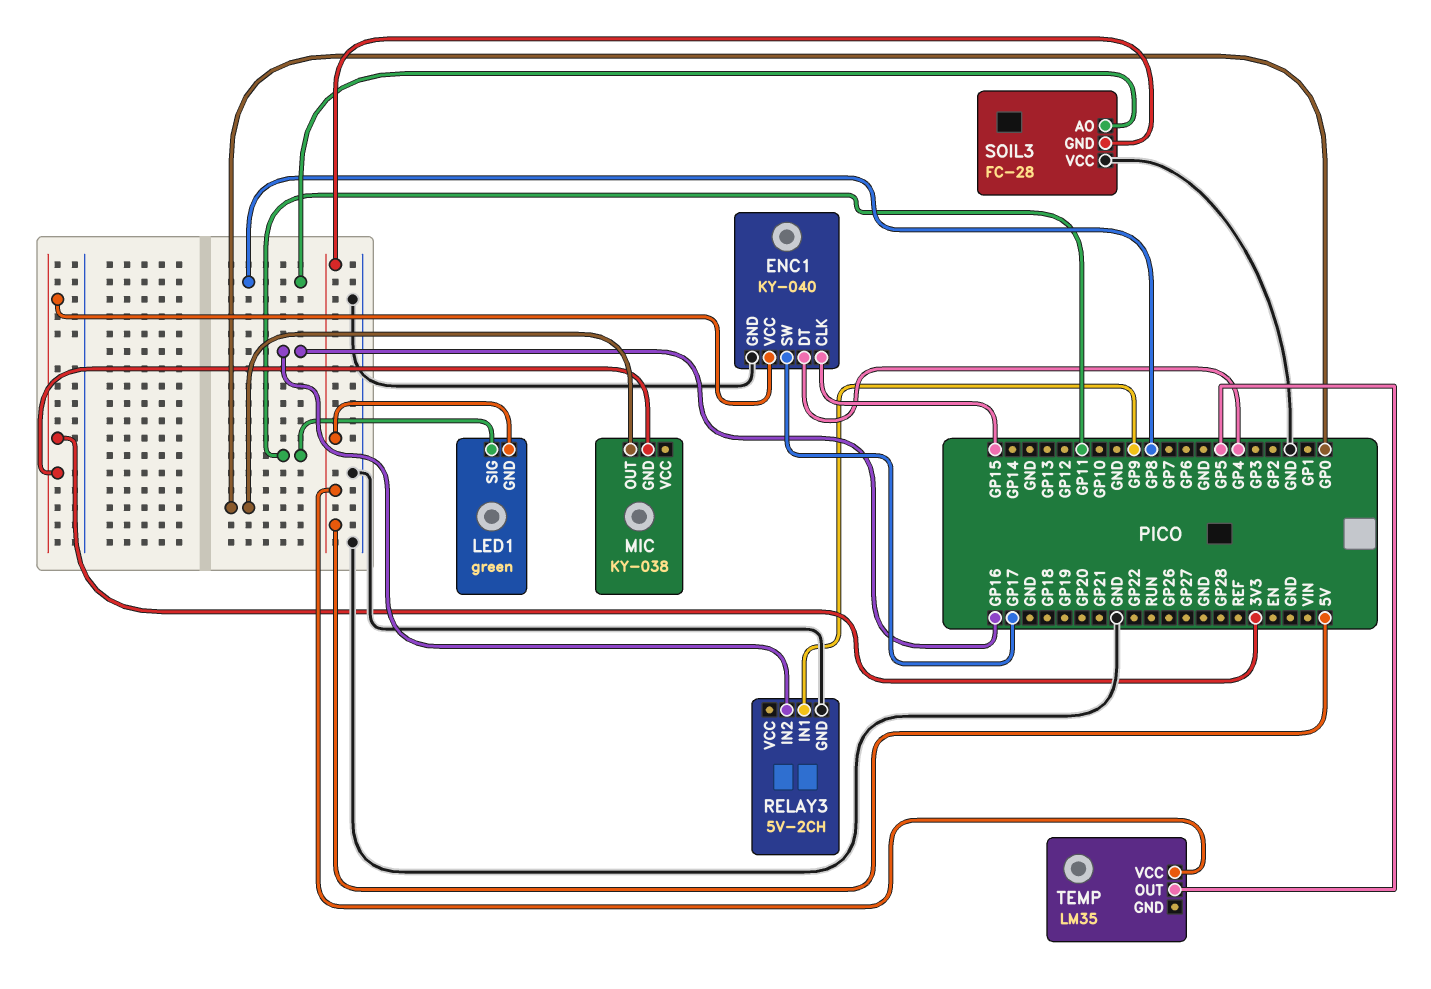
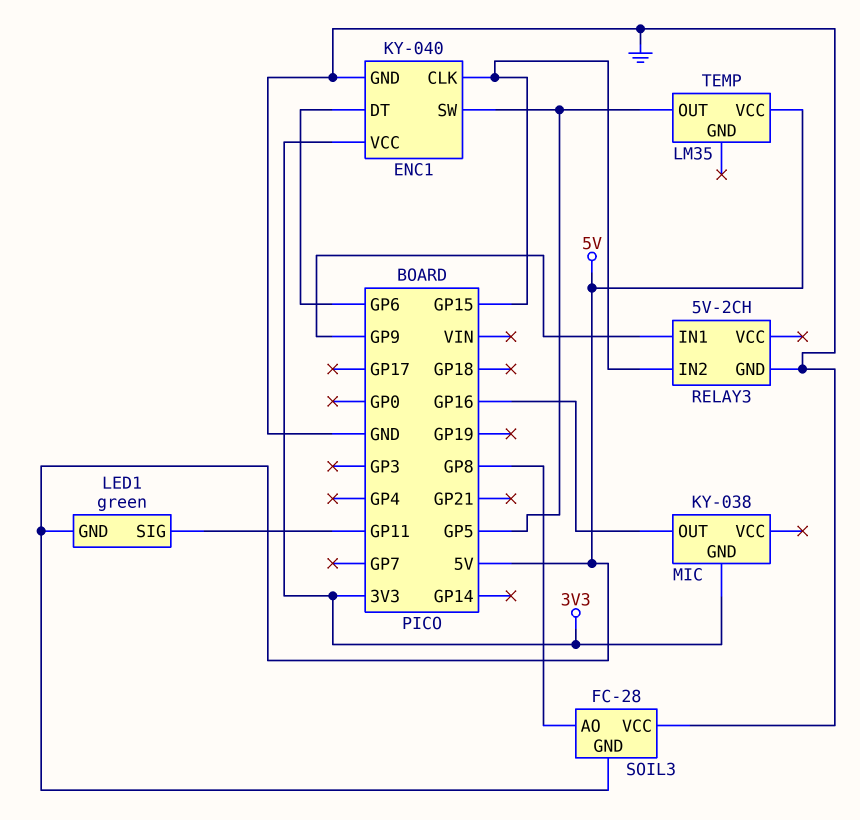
ENC1 pin DT: GP4 -> GP6
ENC1 pin SW: GP17 -> GP5
MIC pin OUT: GP0 -> GP16
RELAY3 pin IN2: GP16 -> GP15

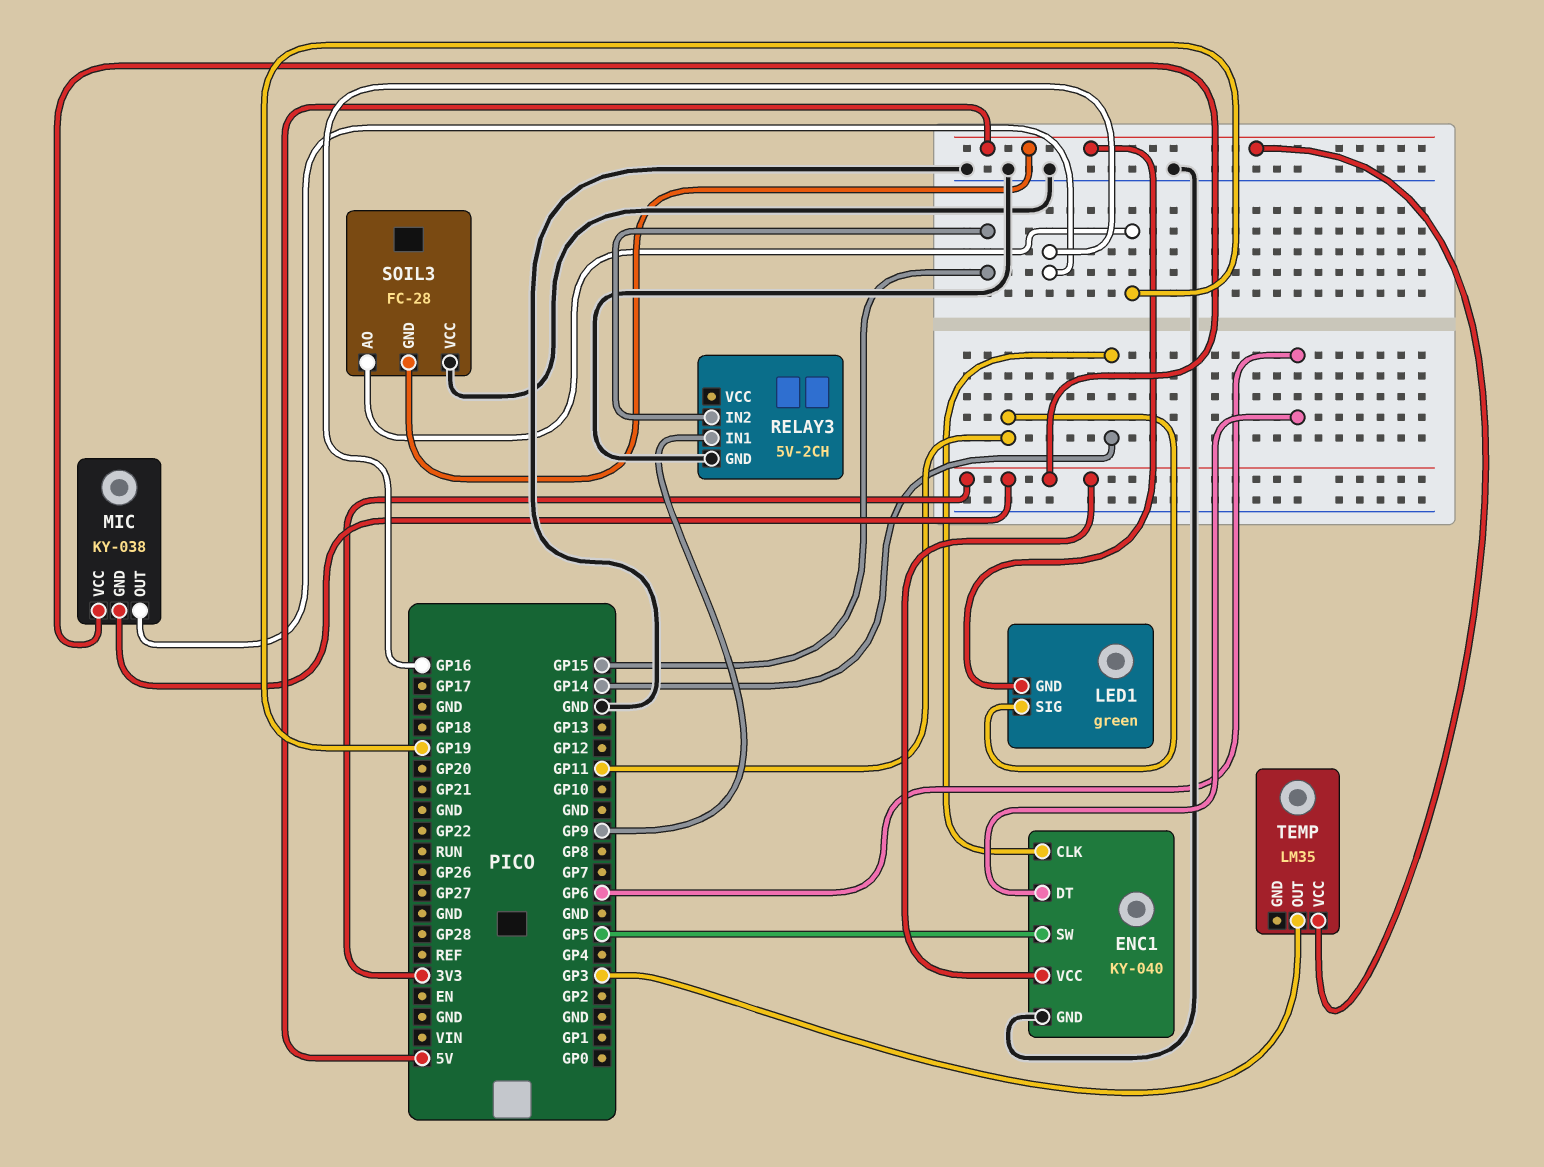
ENC1 pin CLK: GP15 -> GP14
MIC pin VCC: none -> 3V3
SOIL3 pin AO: GP8 -> GP19
TEMP pin OUT: GP5 -> GP3

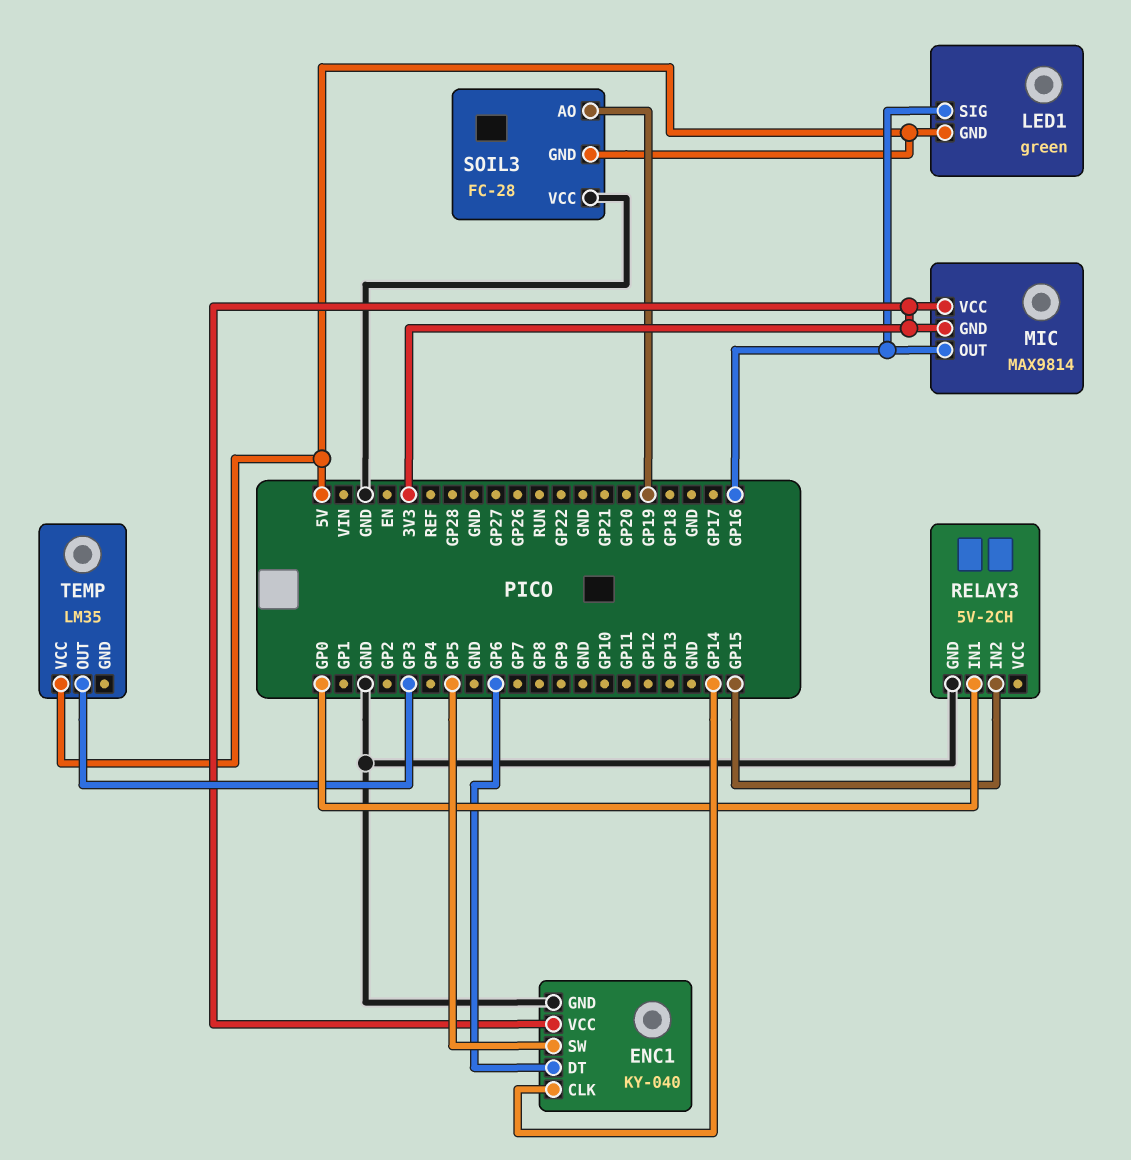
LED1 pin SIG: GP11 -> GP16
MIC: KY-038 -> MAX9814
RELAY3 pin IN1: GP9 -> GP0

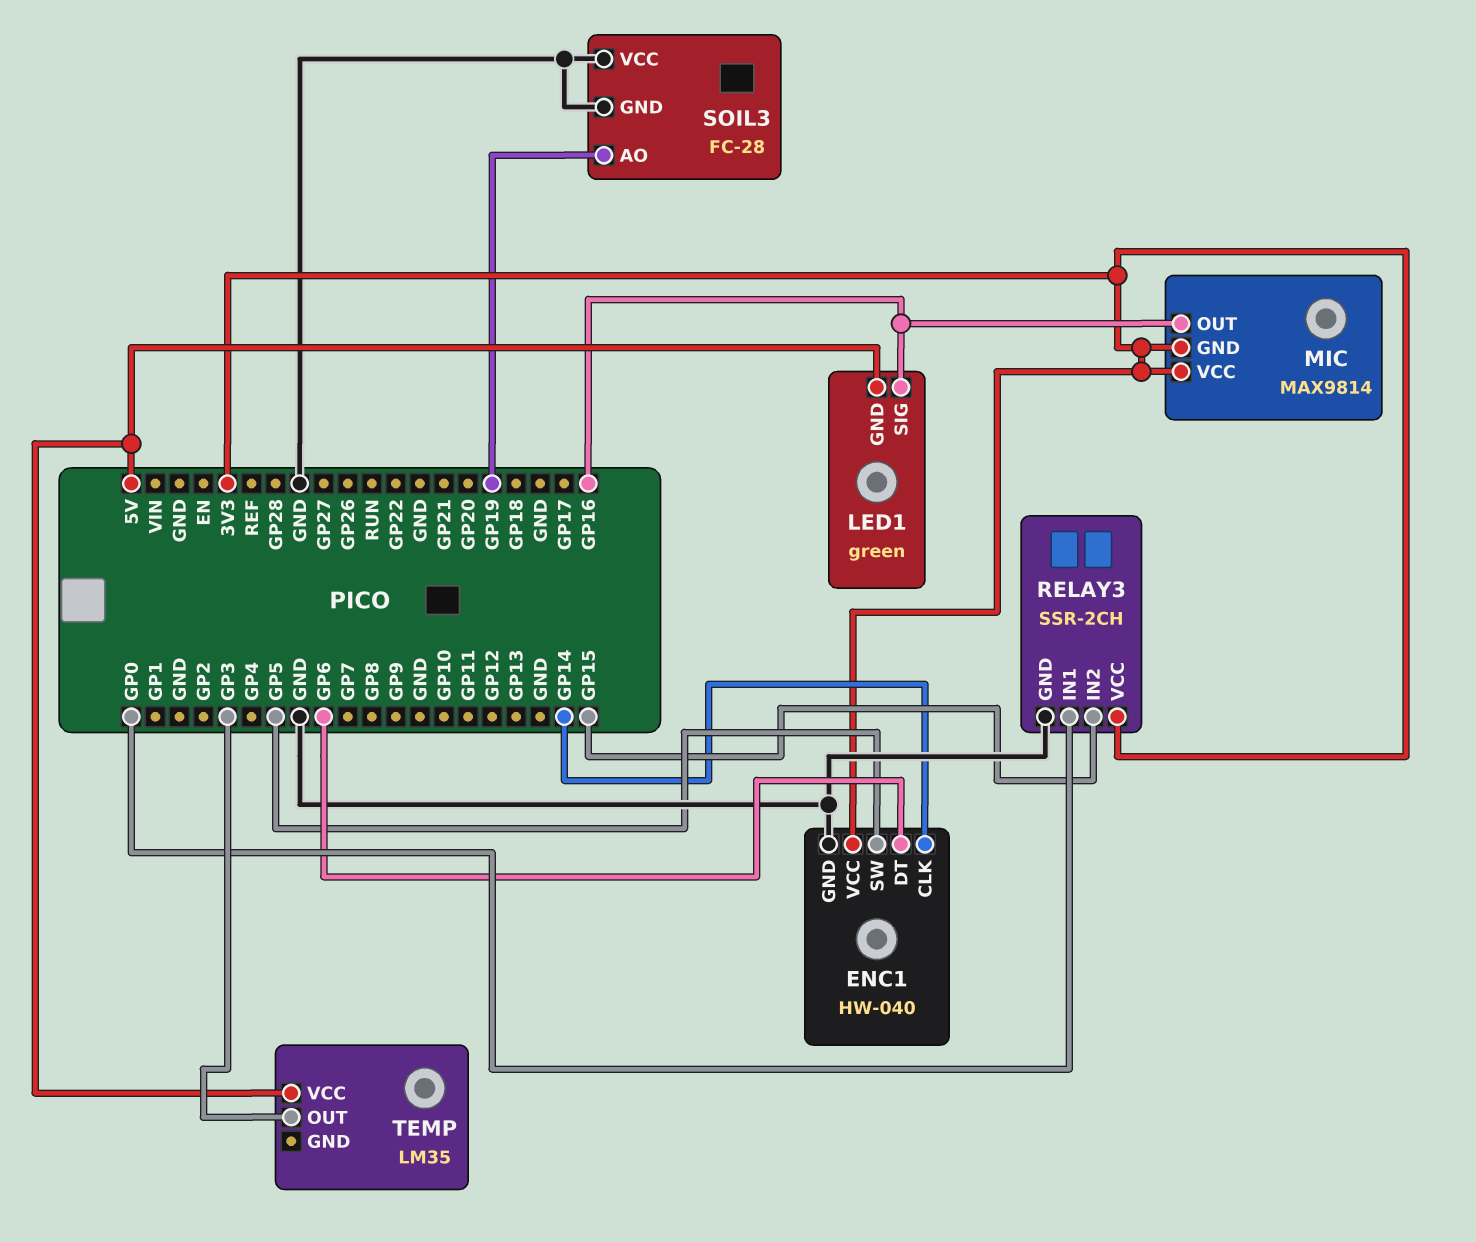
ENC1: KY-040 -> HW-040
RELAY3: 5V-2CH -> SSR-2CH
RELAY3 pin VCC: none -> 3V3
SOIL3 pin GND: 5V -> GND

